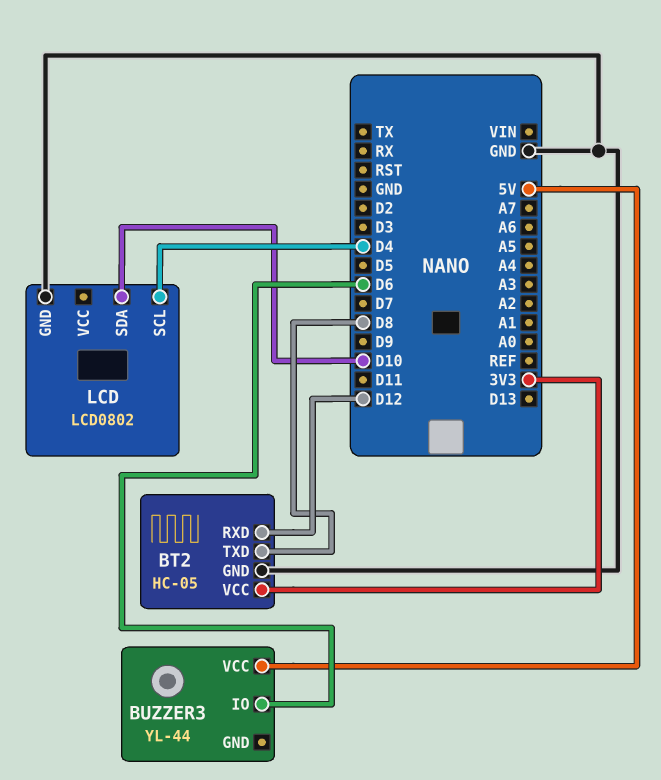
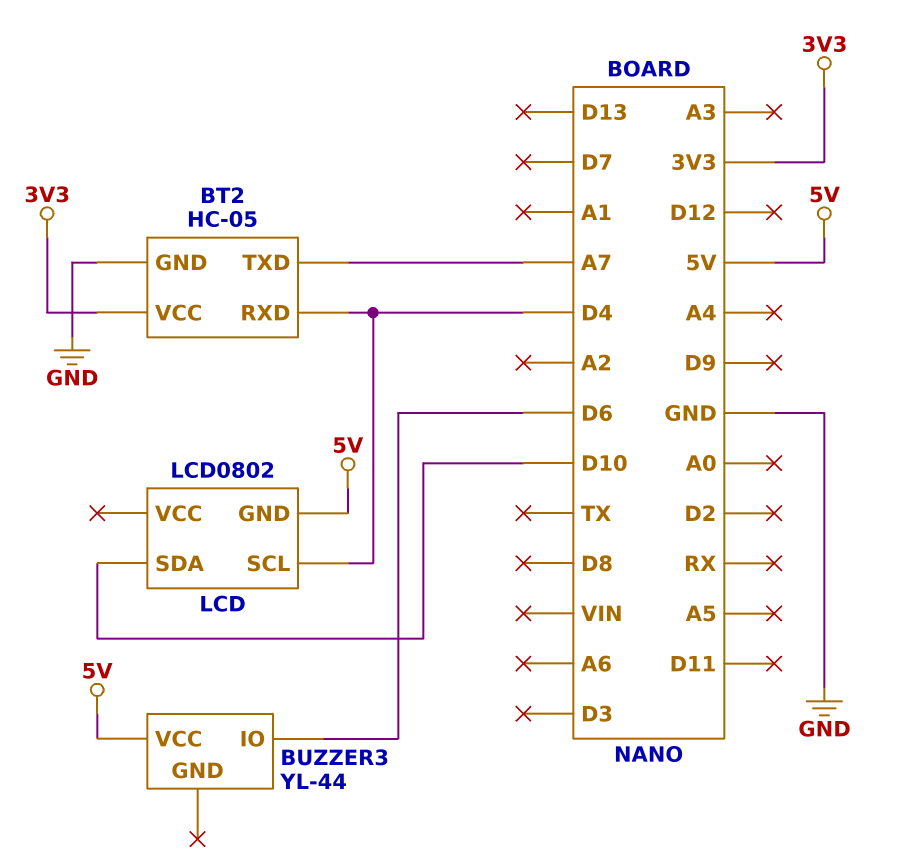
BT2 pin RXD: D12 -> D4
BT2 pin TXD: D8 -> A7
LCD pin GND: GND -> 5V

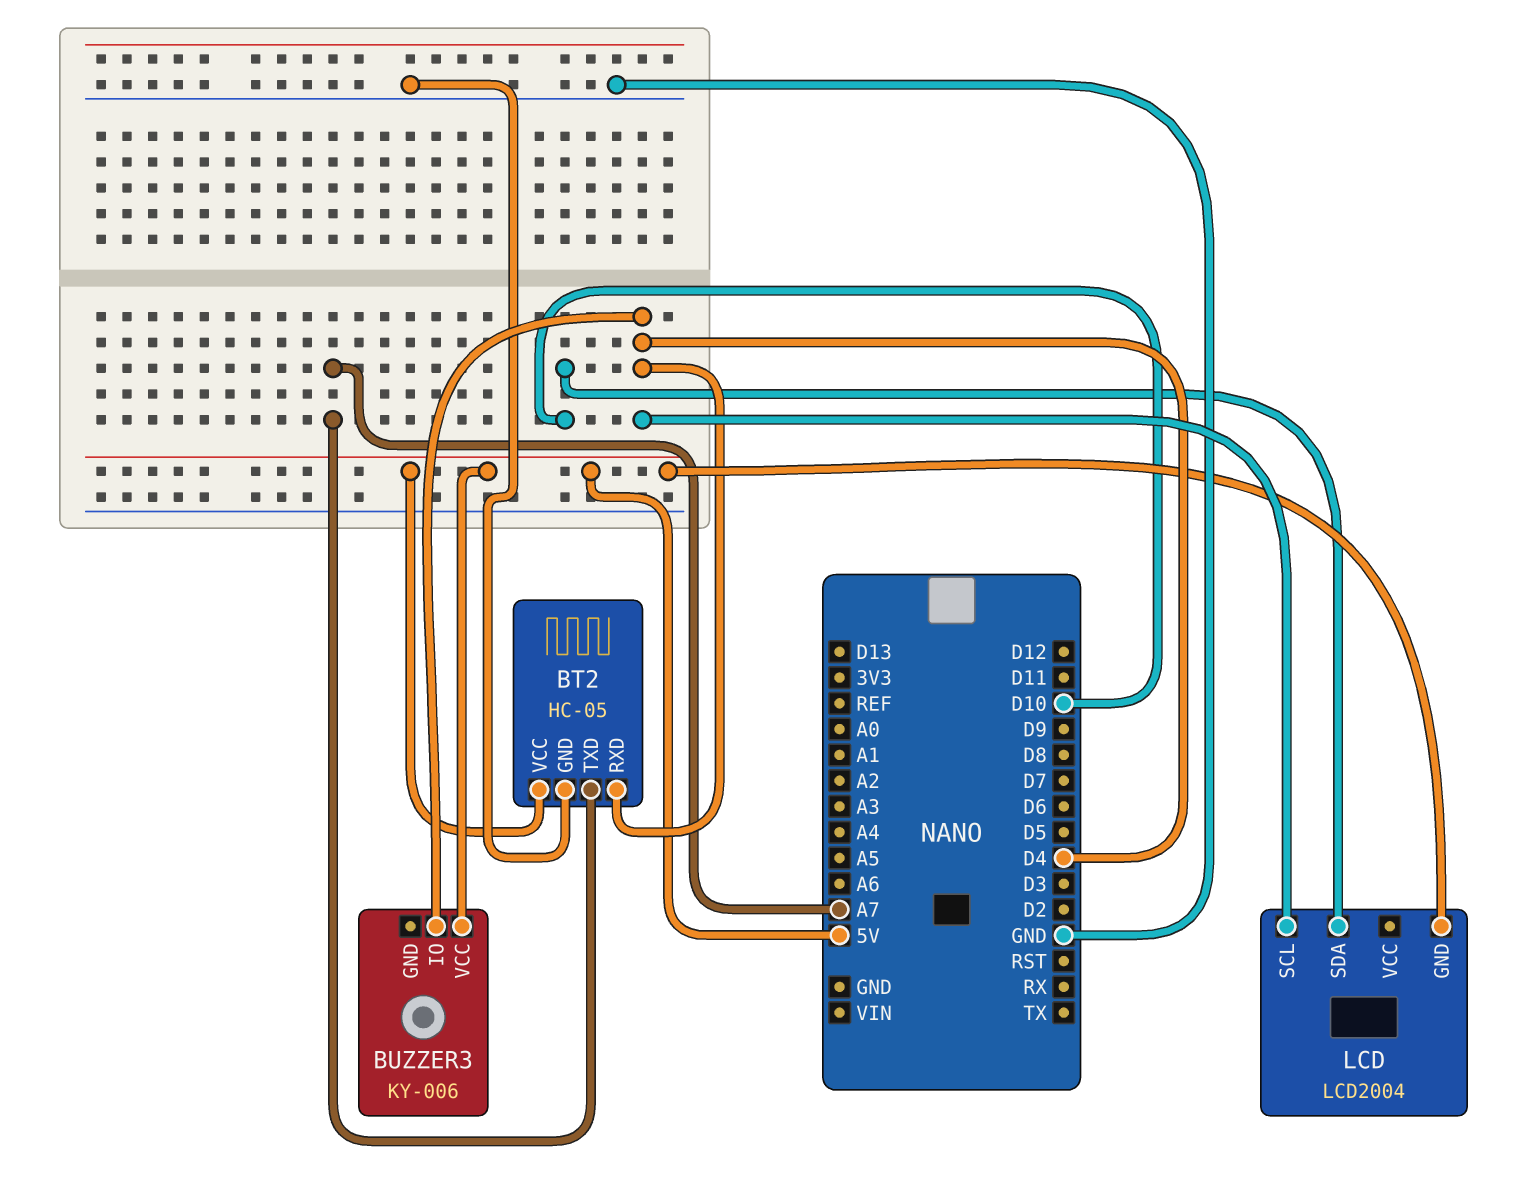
BT2 pin VCC: 3V3 -> 5V
BUZZER3: YL-44 -> KY-006
BUZZER3 pin IO: D6 -> D4
LCD: LCD0802 -> LCD2004

